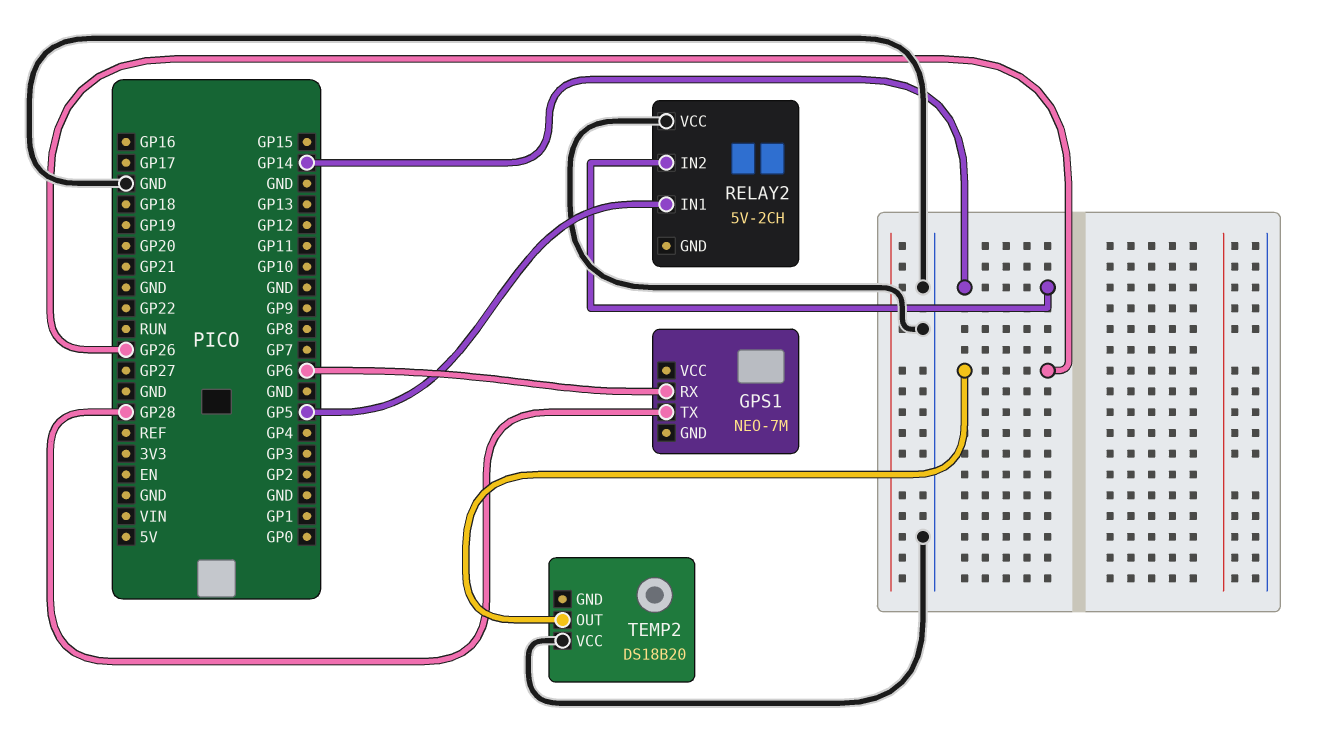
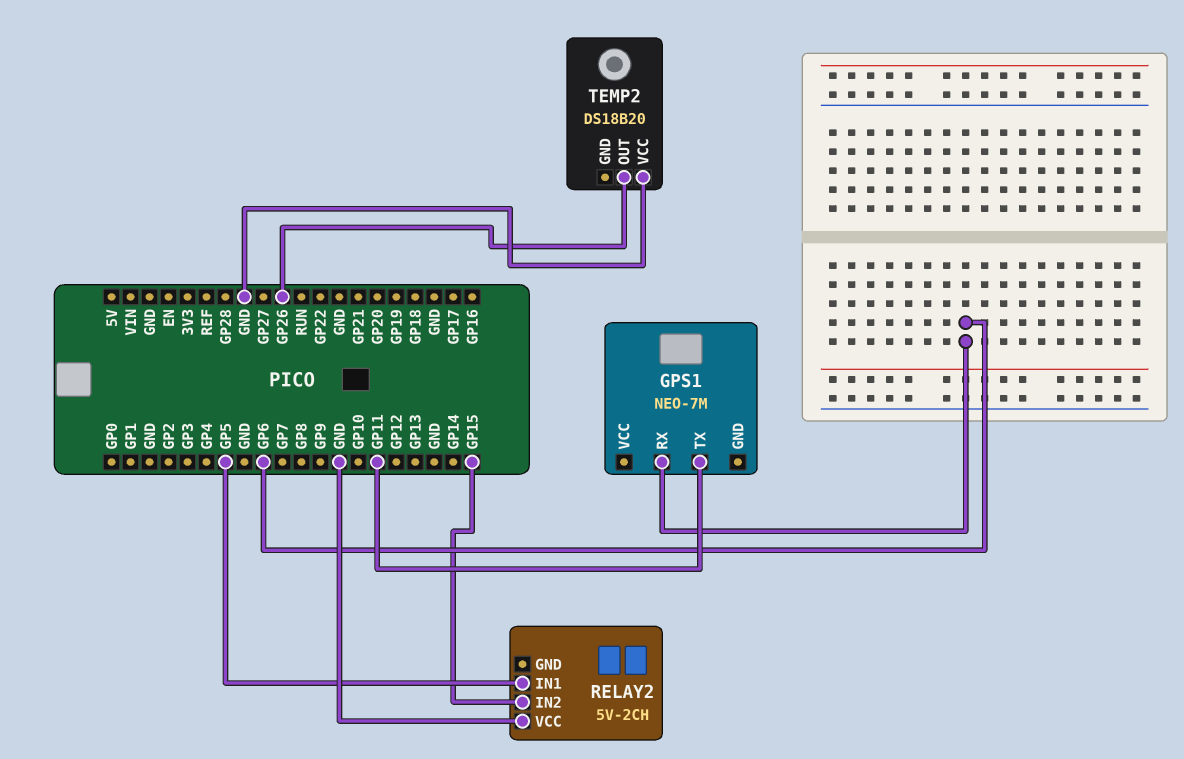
GPS1 pin TX: GP28 -> GP11
RELAY2 pin IN2: GP14 -> GP15

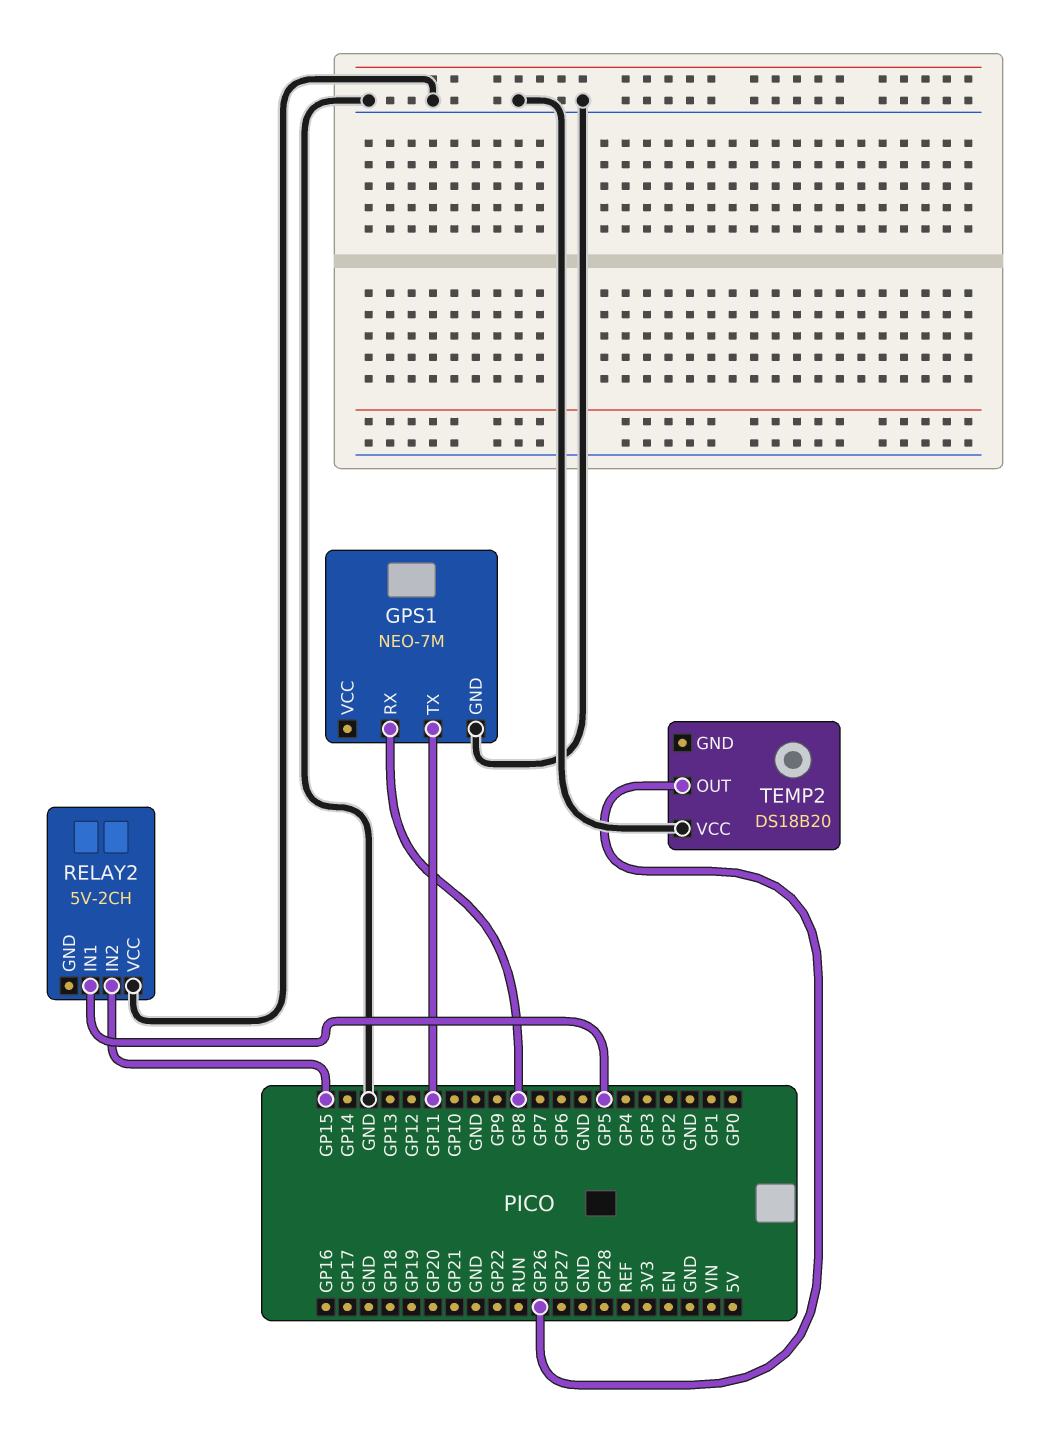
GPS1 pin GND: none -> GND
GPS1 pin RX: GP6 -> GP8

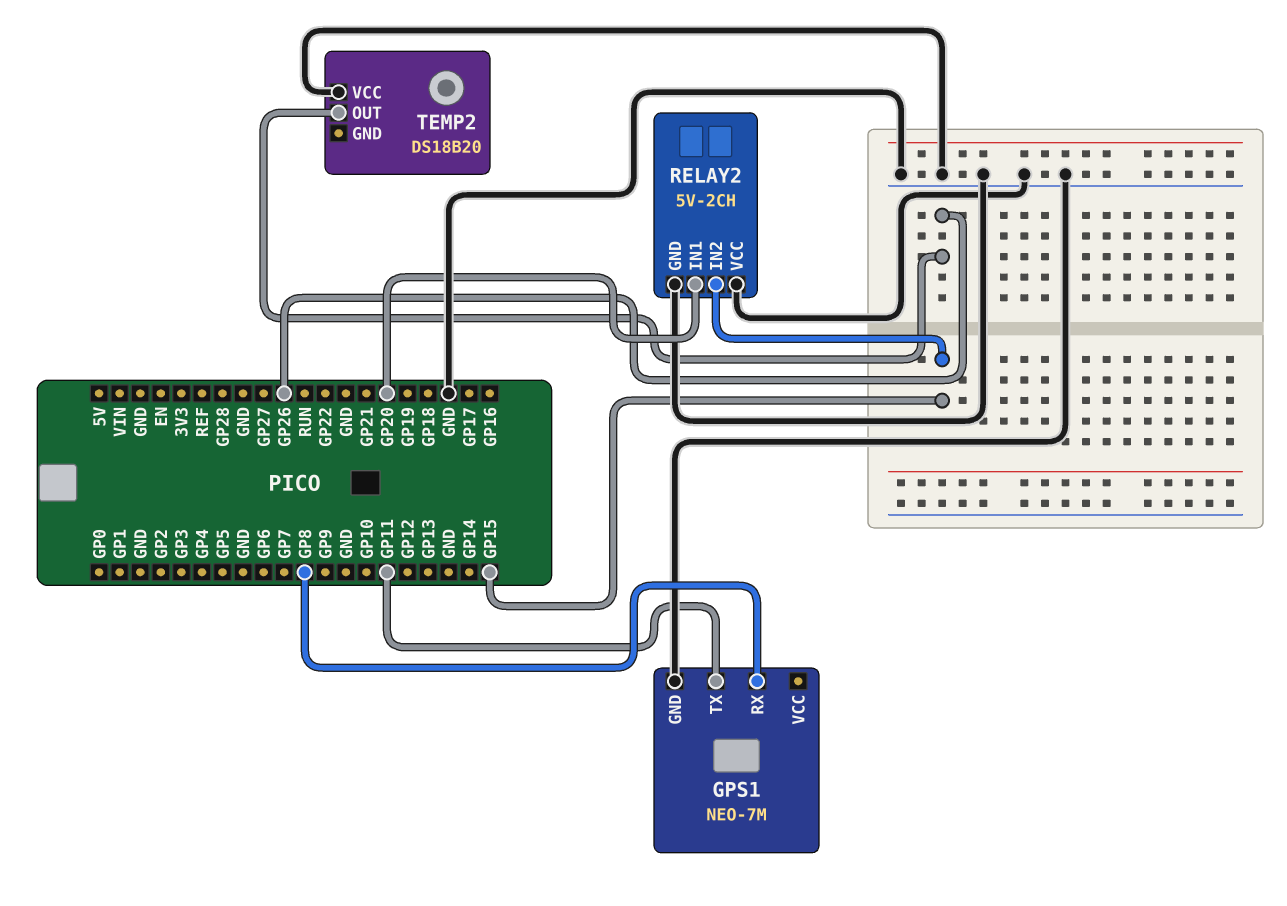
RELAY2 pin GND: none -> GND
RELAY2 pin IN1: GP5 -> GP20

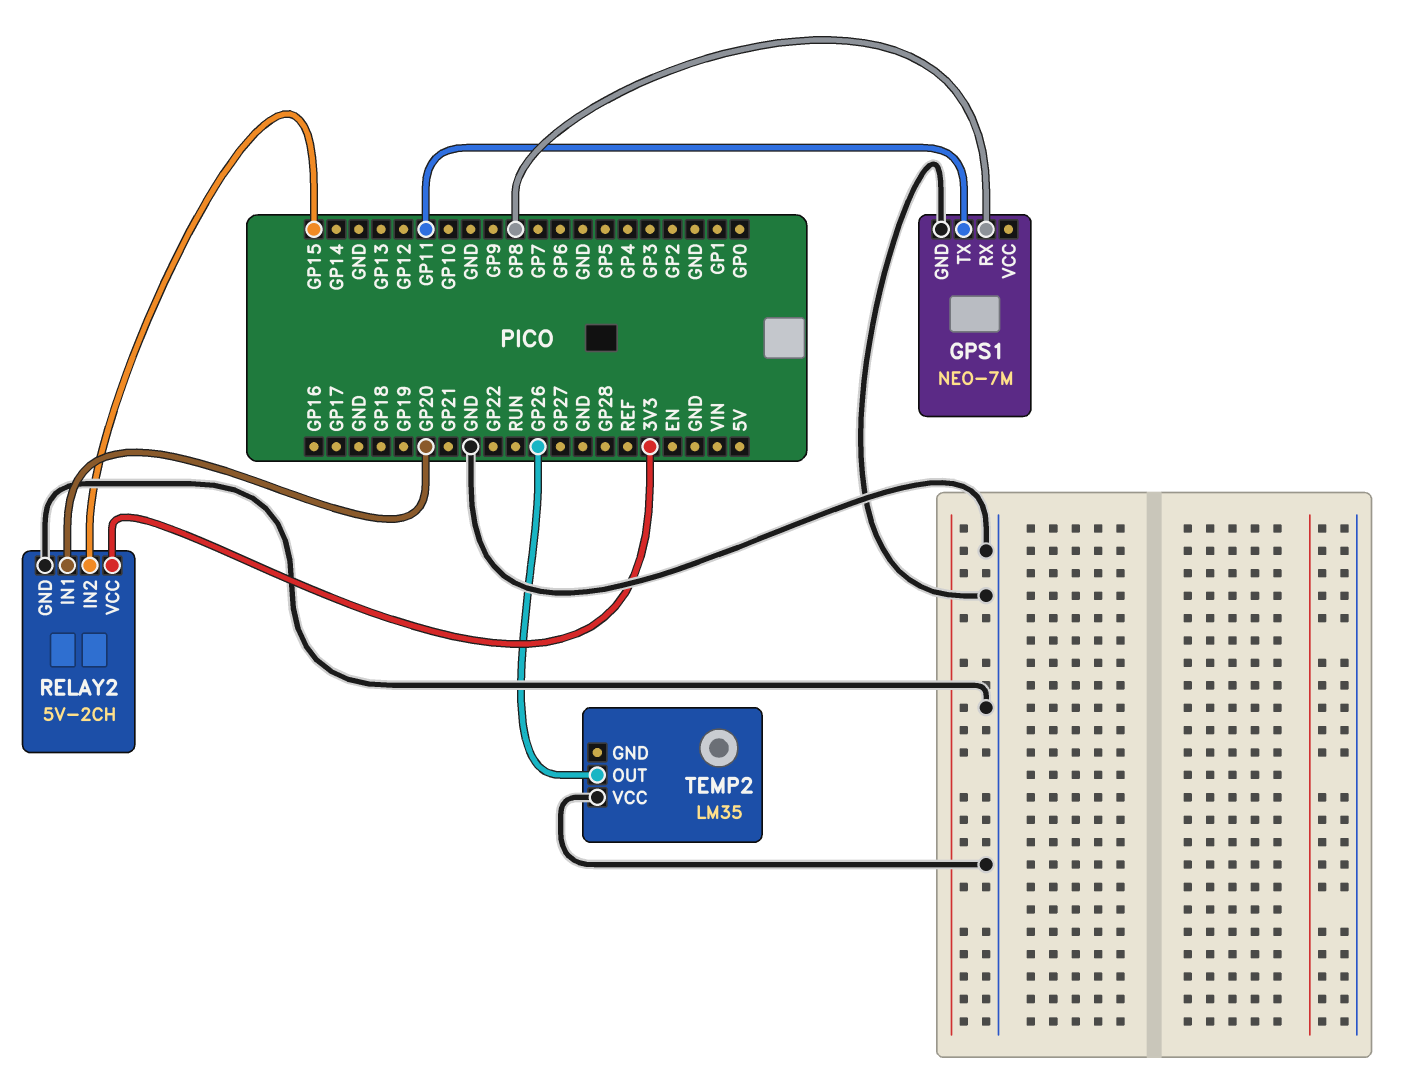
RELAY2 pin VCC: GND -> 3V3
TEMP2: DS18B20 -> LM35

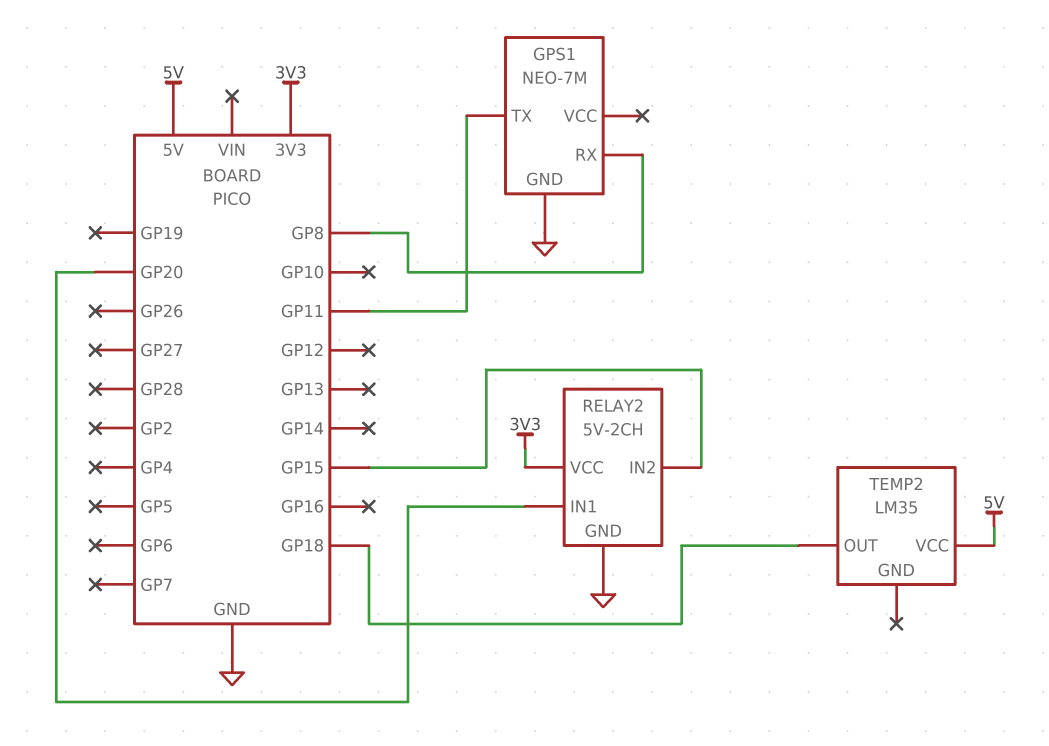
TEMP2 pin OUT: GP26 -> GP18
TEMP2 pin VCC: GND -> 5V

